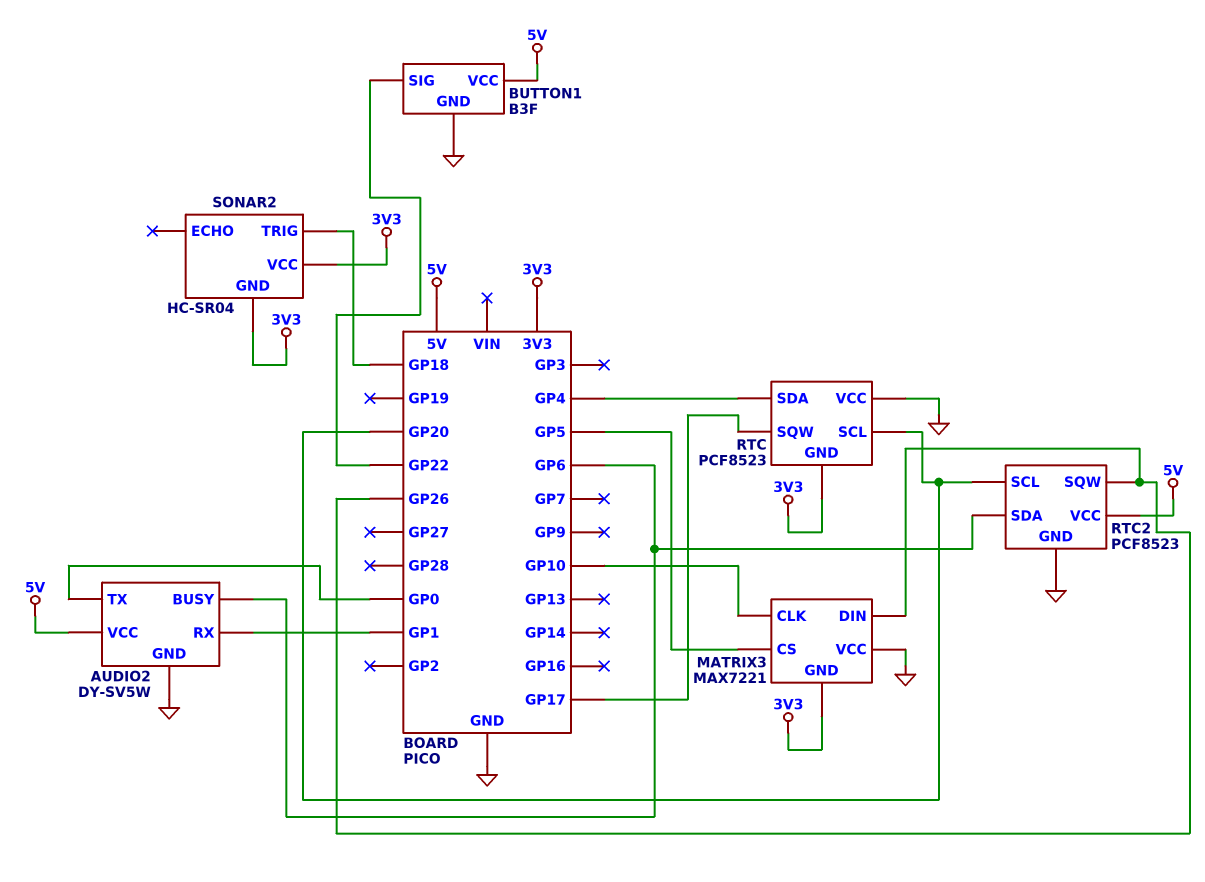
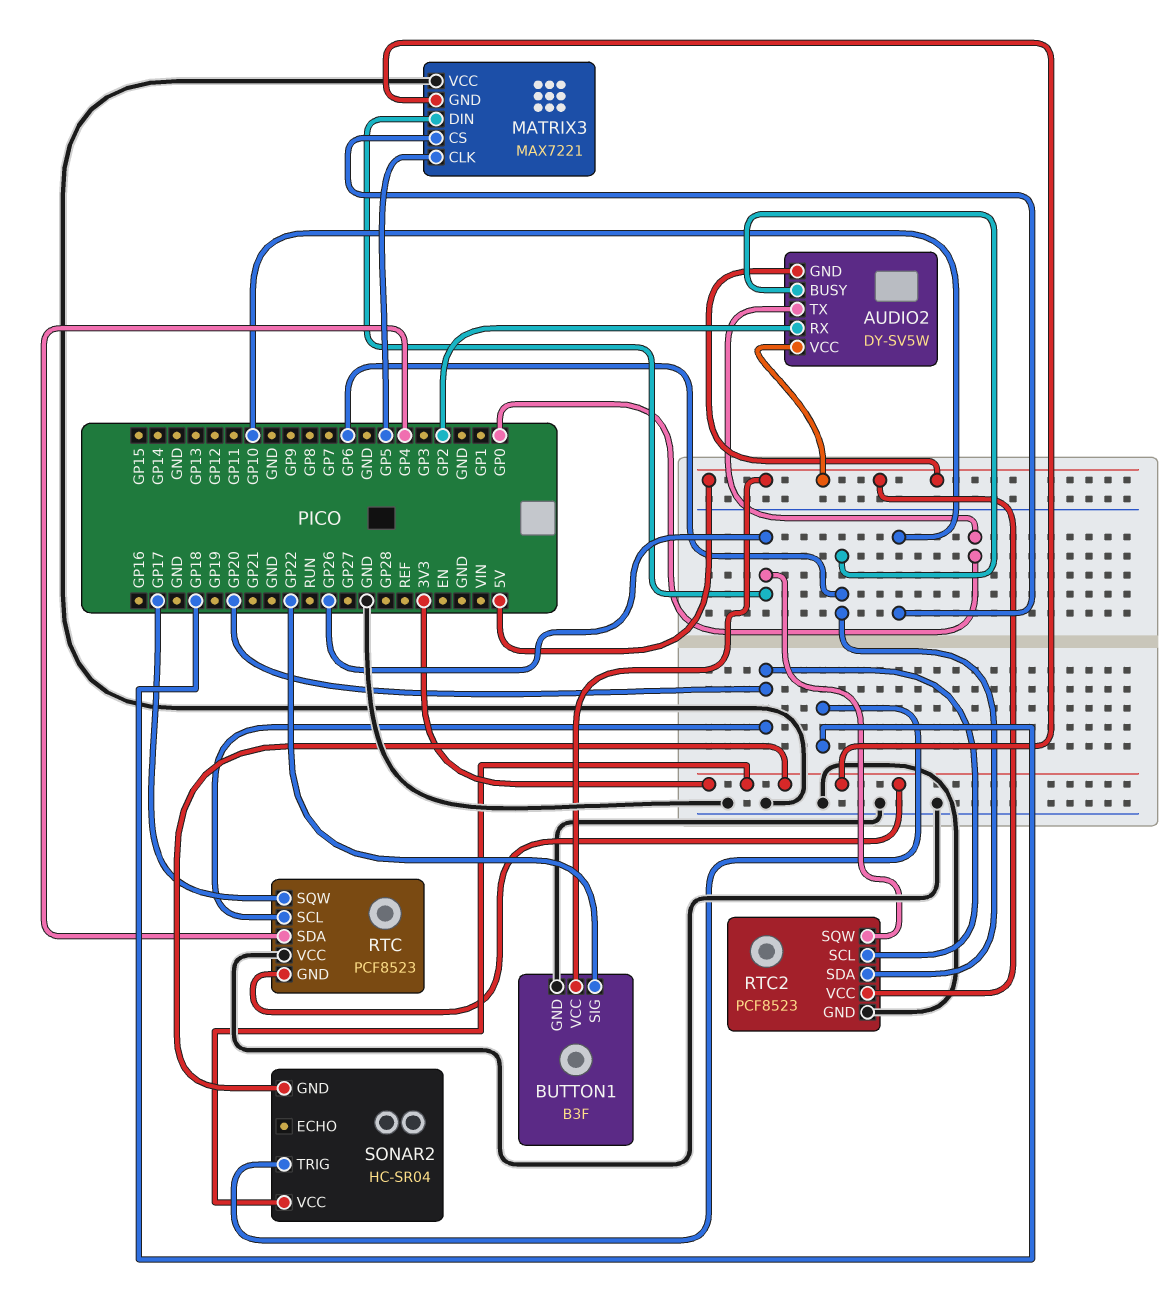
AUDIO2 pin GND: GND -> 5V
AUDIO2 pin RX: GP1 -> GP2
MATRIX3 pin CLK: GP10 -> GP5
MATRIX3 pin CS: GP5 -> GP10

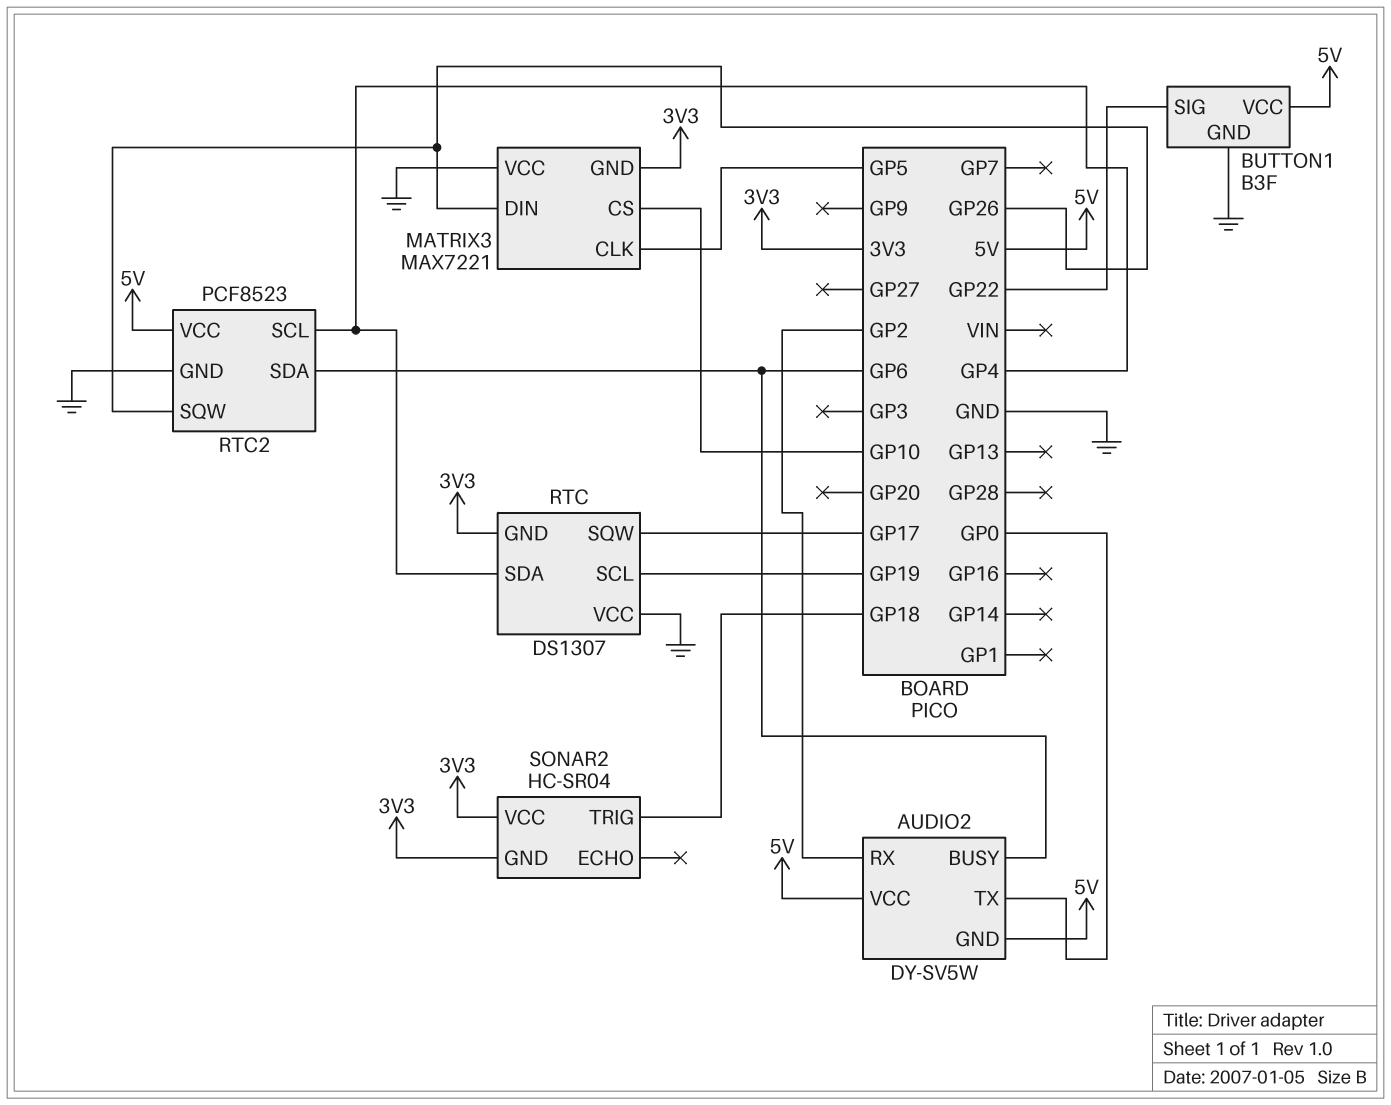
RTC: PCF8523 -> DS1307
RTC pin SCL: GP20 -> GP19
RTC2 pin SCL: GP20 -> GP4

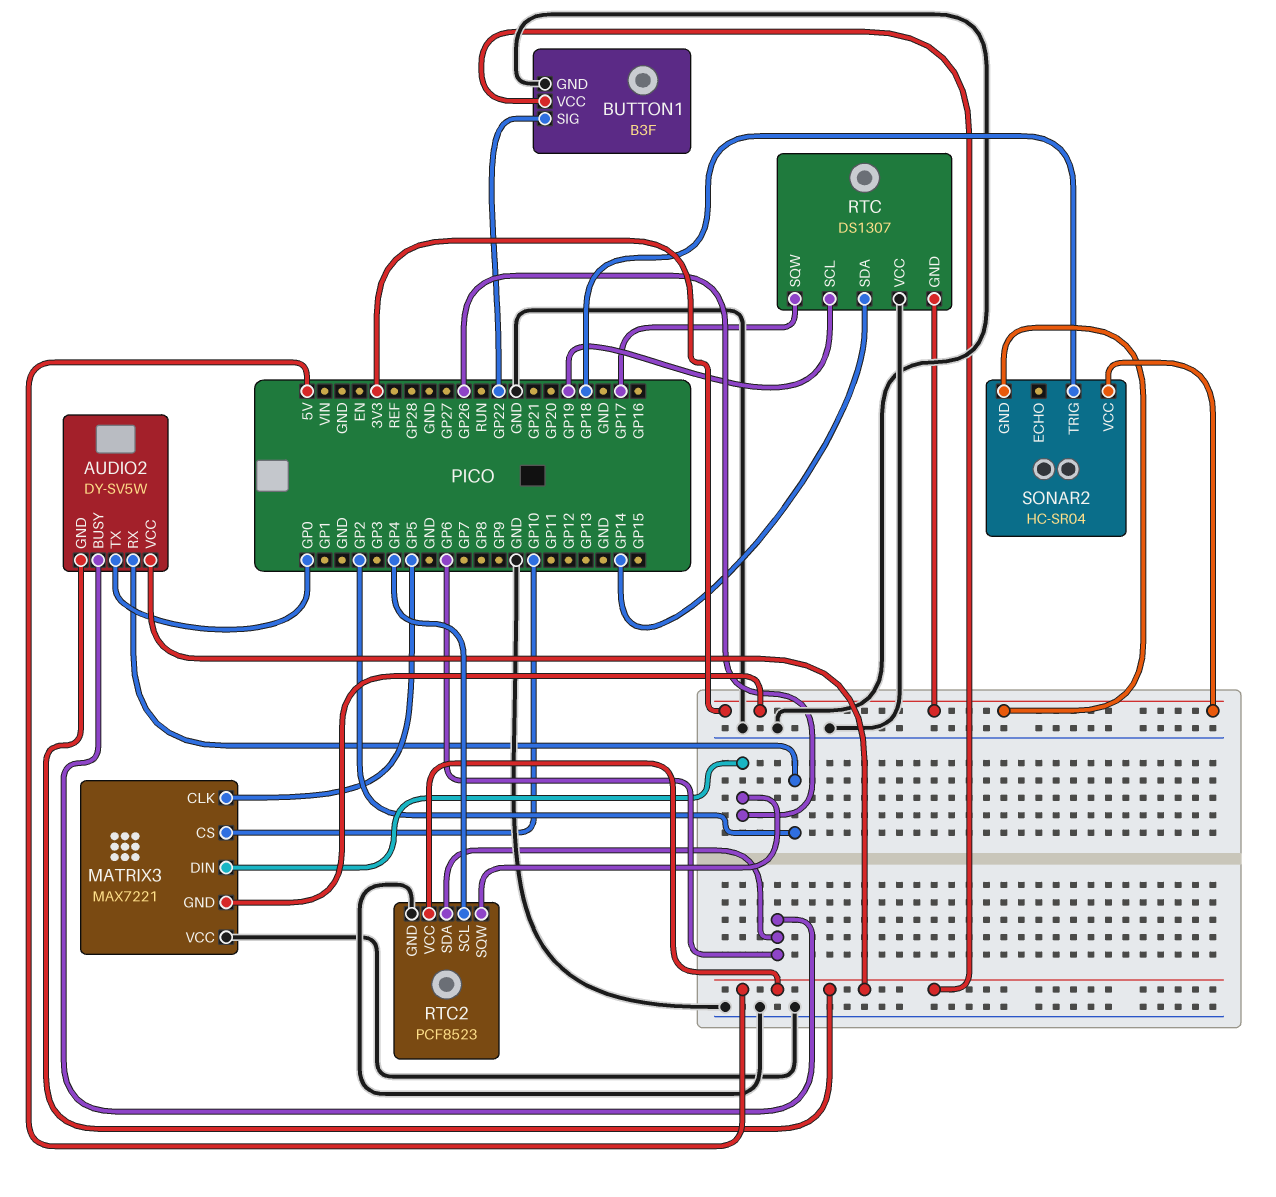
RTC pin SDA: GP4 -> GP14

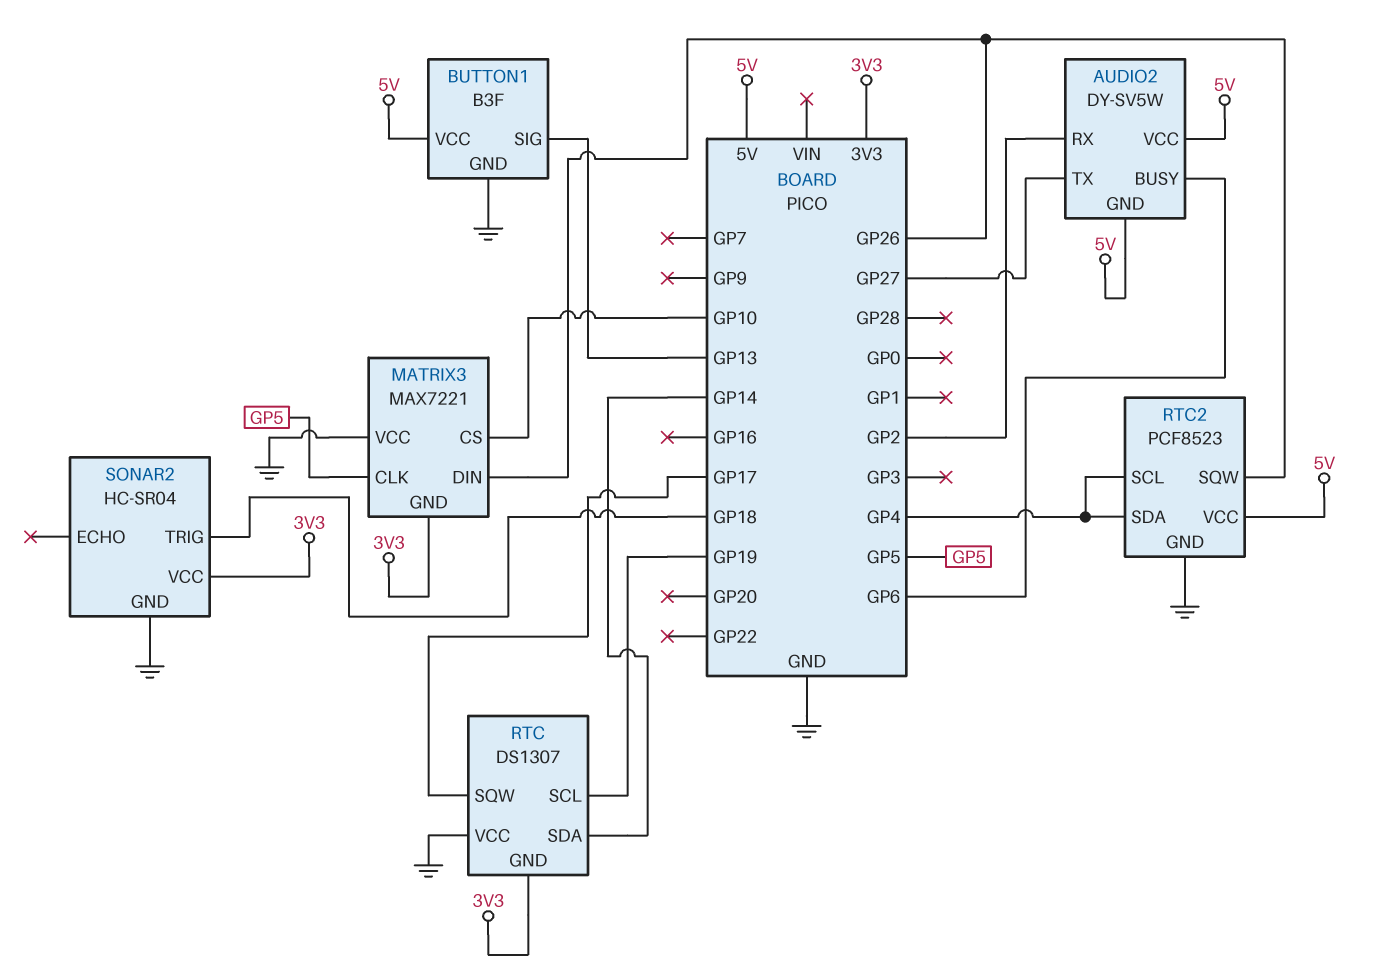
AUDIO2 pin TX: GP0 -> GP27
BUTTON1 pin SIG: GP22 -> GP13
RTC2 pin SDA: GP6 -> GP4
SONAR2 pin GND: 3V3 -> GND

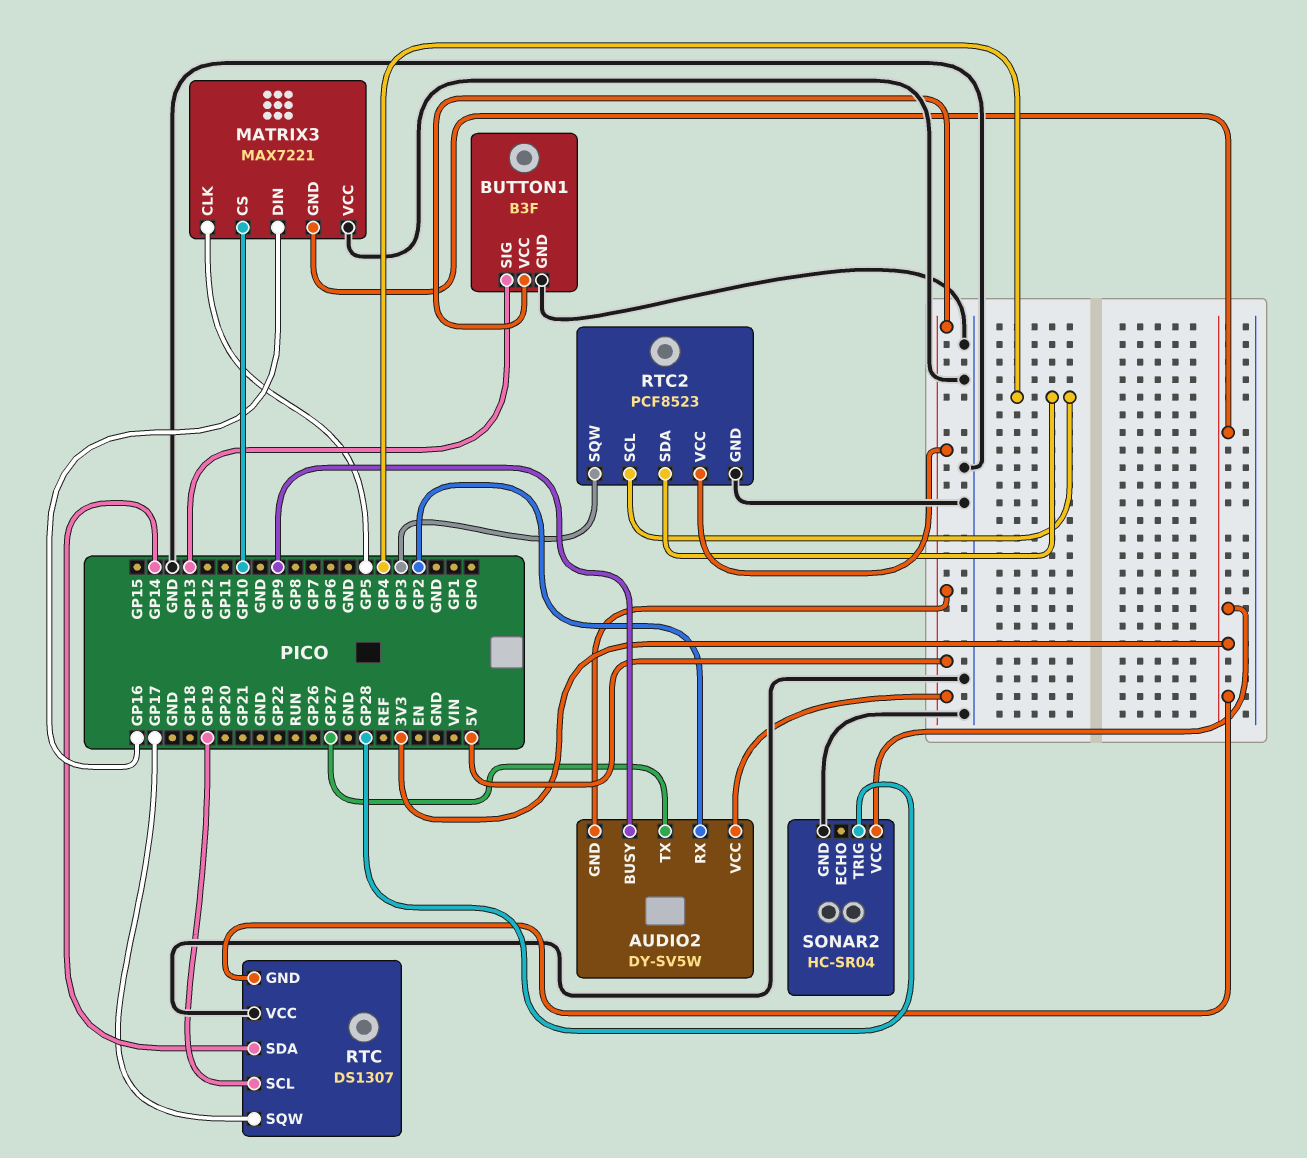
AUDIO2 pin BUSY: GP6 -> GP9
MATRIX3 pin DIN: GP26 -> GP16
RTC2 pin SQW: GP26 -> GP3
SONAR2 pin TRIG: GP18 -> GP28

